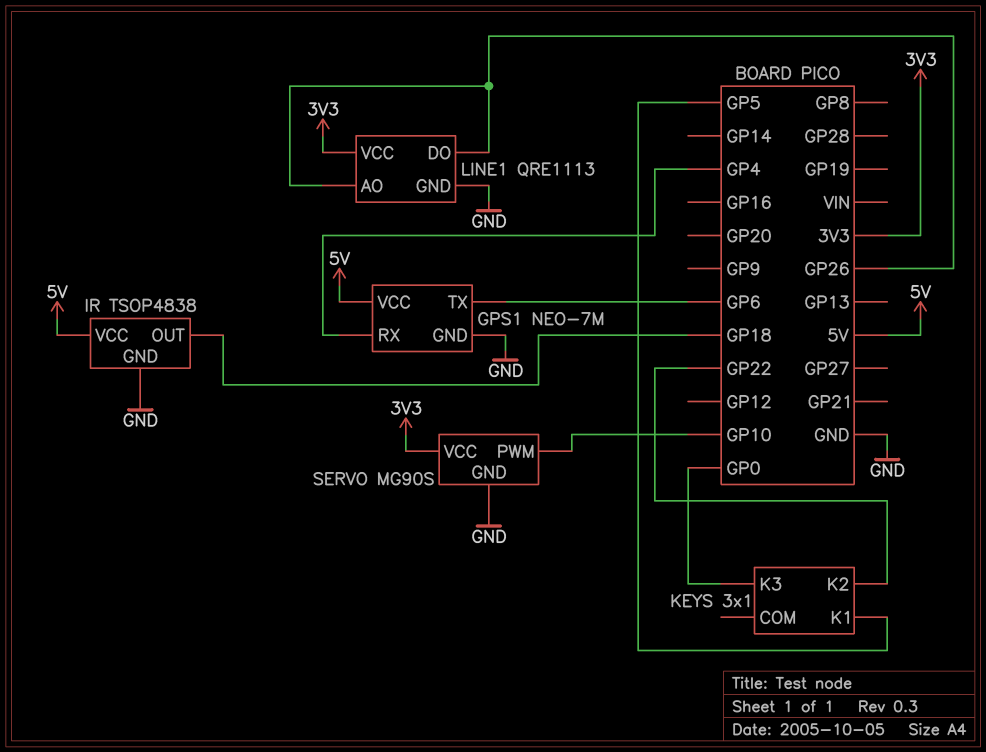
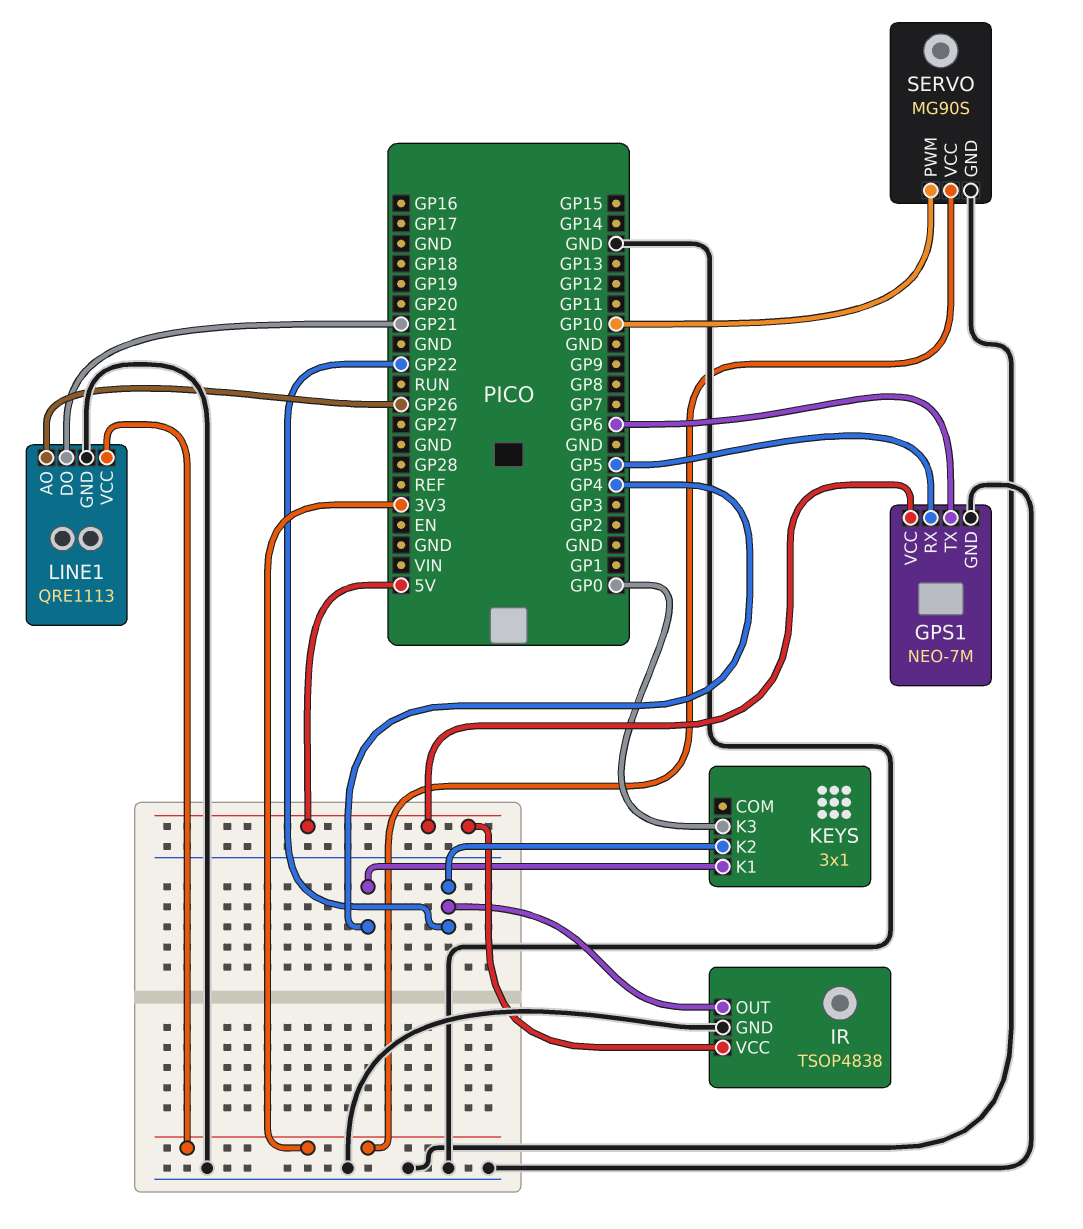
GPS1 pin RX: GP4 -> GP5
IR pin OUT: GP18 -> GP22
KEYS pin K1: GP5 -> GP4
LINE1 pin DO: GP26 -> GP21

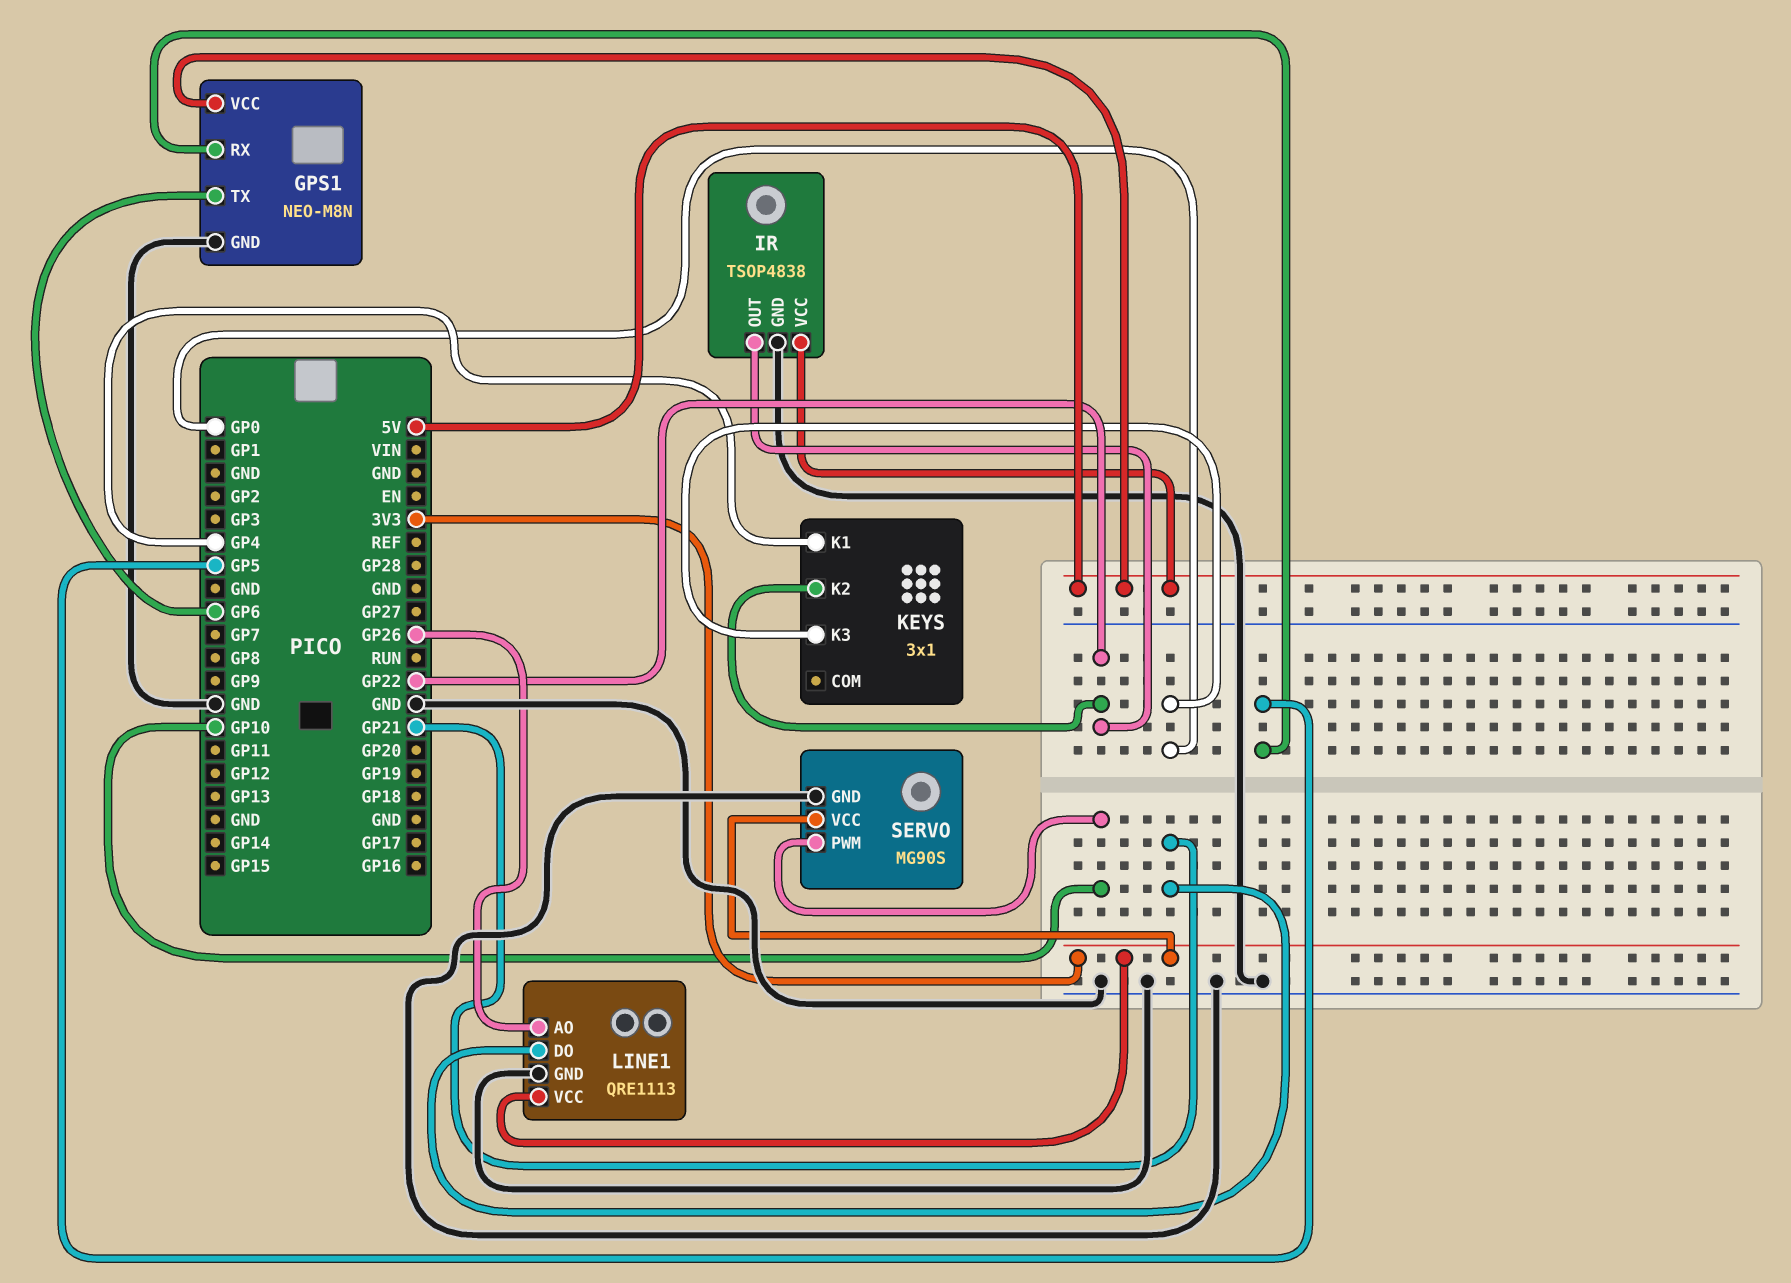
GPS1: NEO-7M -> NEO-M8N

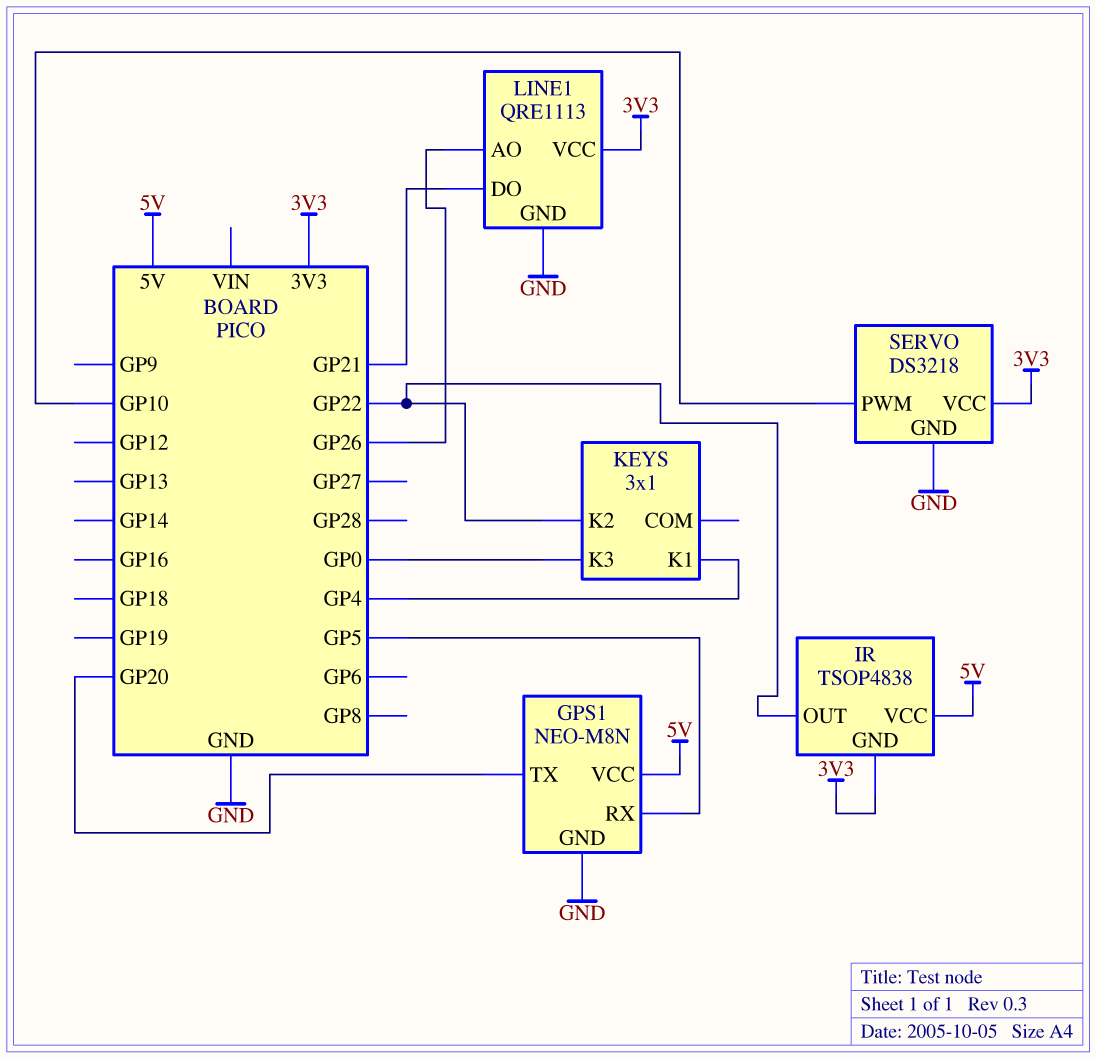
GPS1 pin TX: GP6 -> GP20
IR pin GND: GND -> 3V3
SERVO: MG90S -> DS3218

